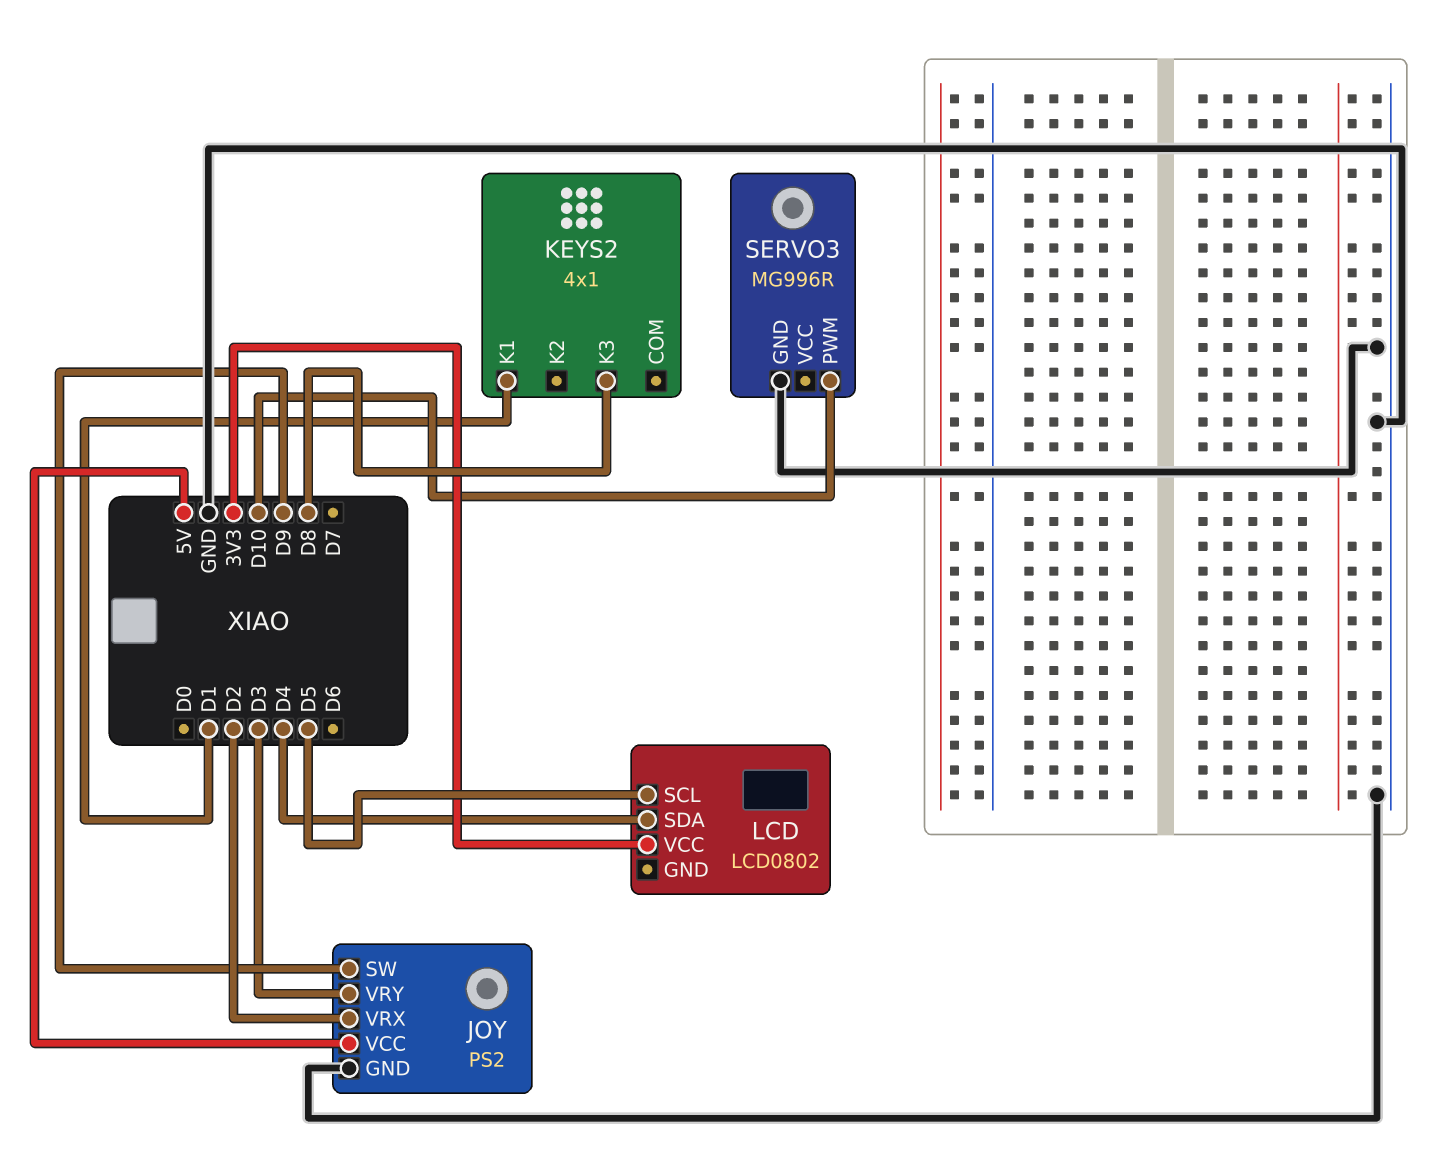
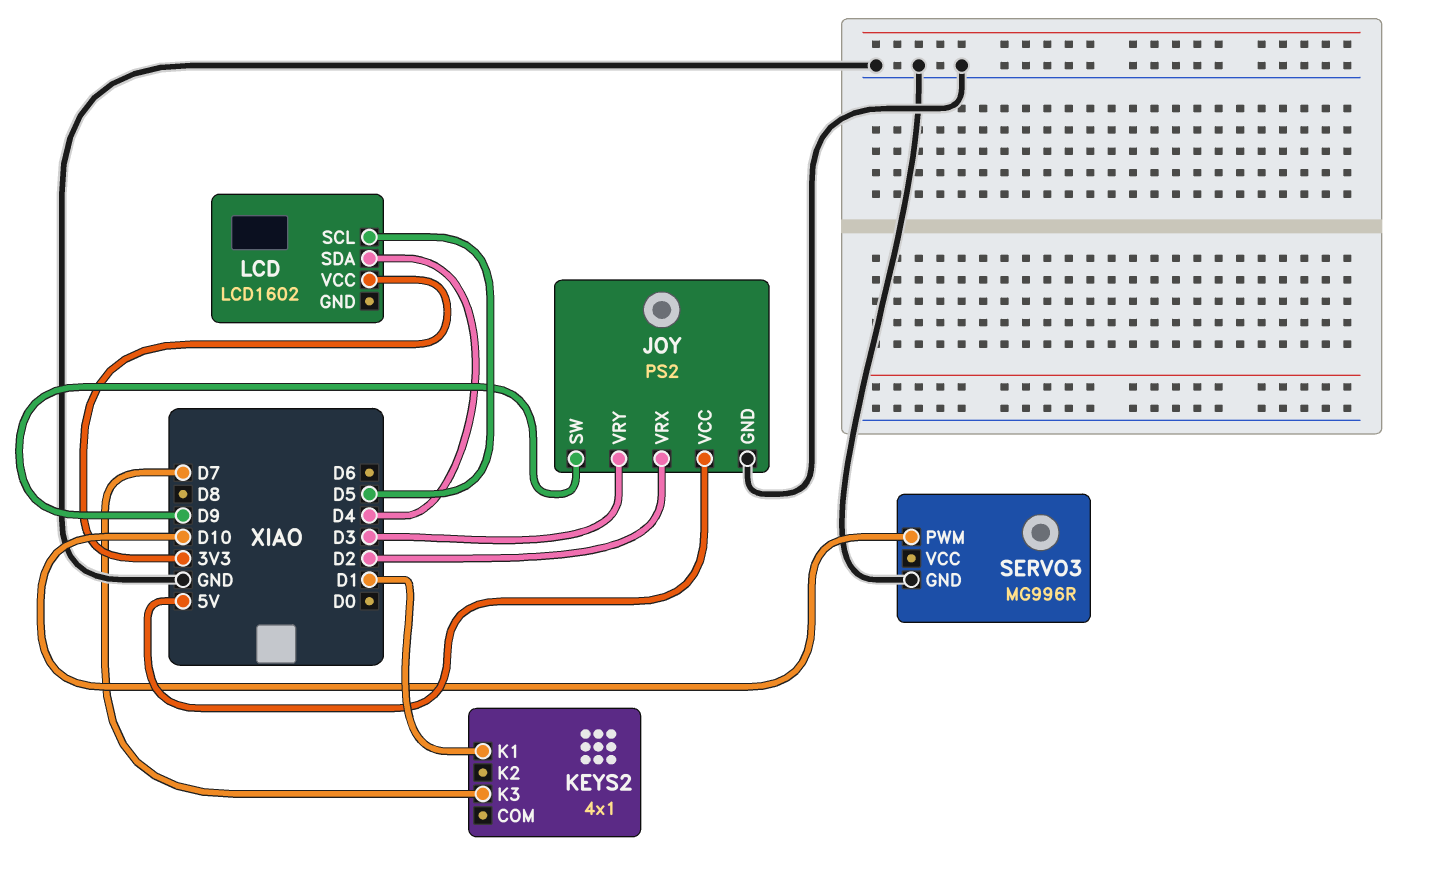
KEYS2 pin K3: D8 -> D7
LCD: LCD0802 -> LCD1602

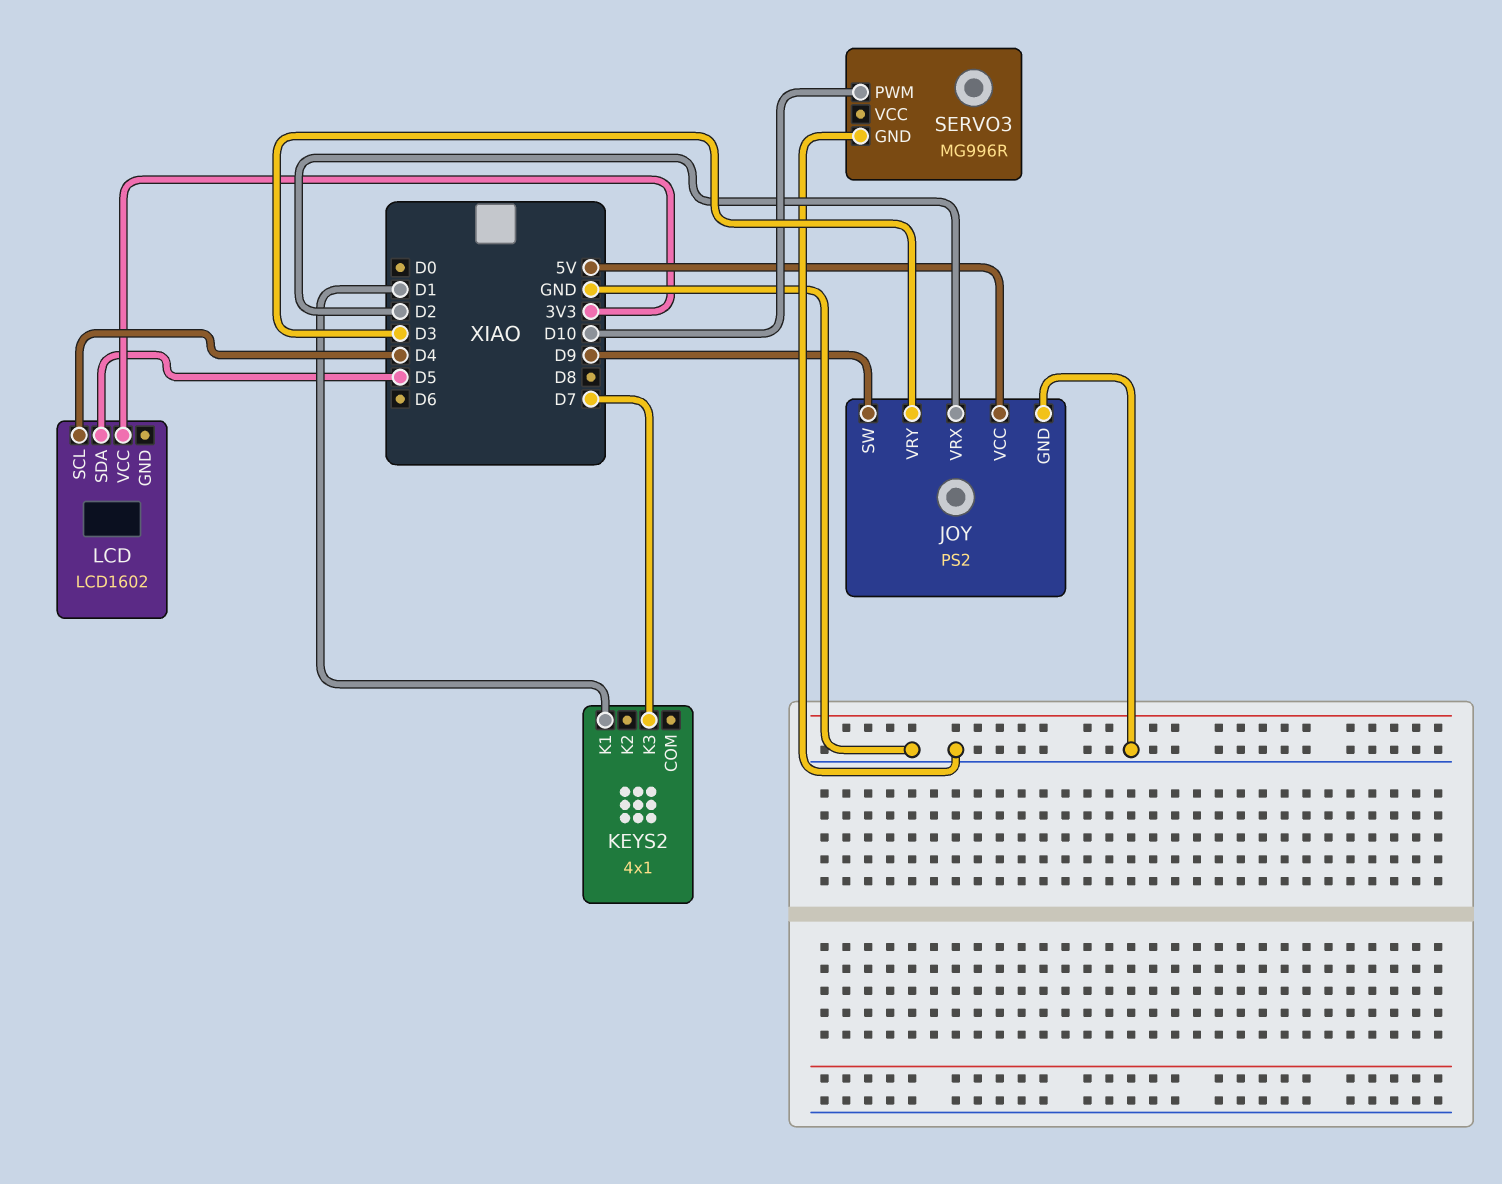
LCD pin SCL: D5 -> D4
LCD pin SDA: D4 -> D5

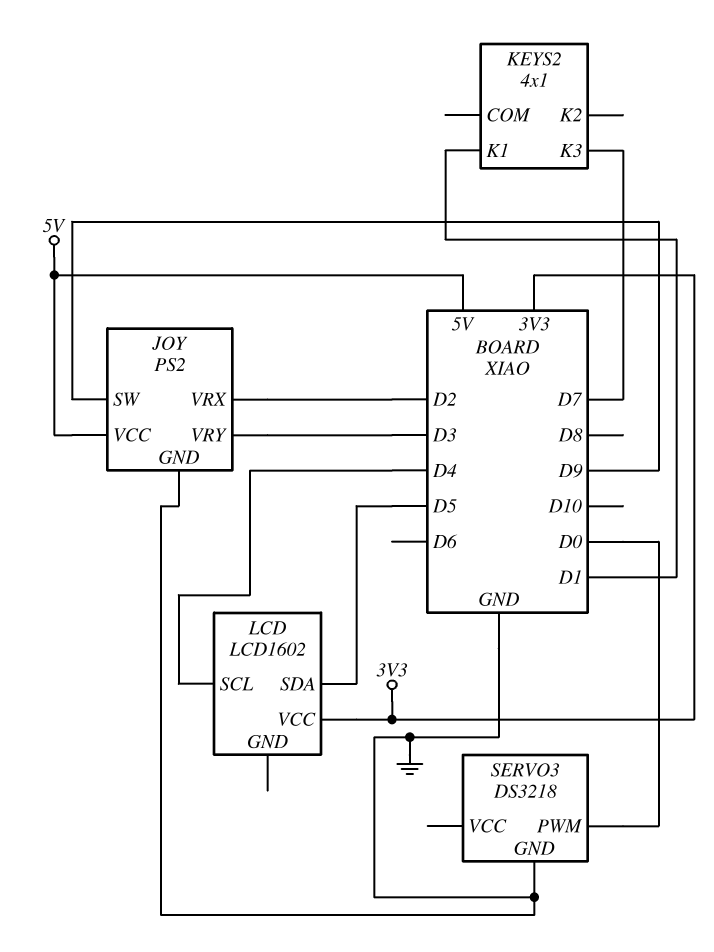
SERVO3: MG996R -> DS3218
SERVO3 pin PWM: D10 -> D0

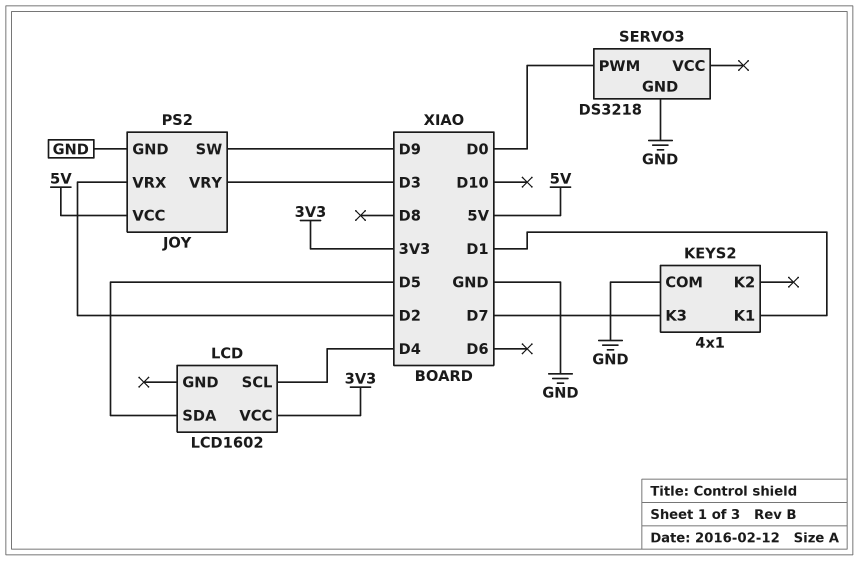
KEYS2 pin COM: none -> GND

